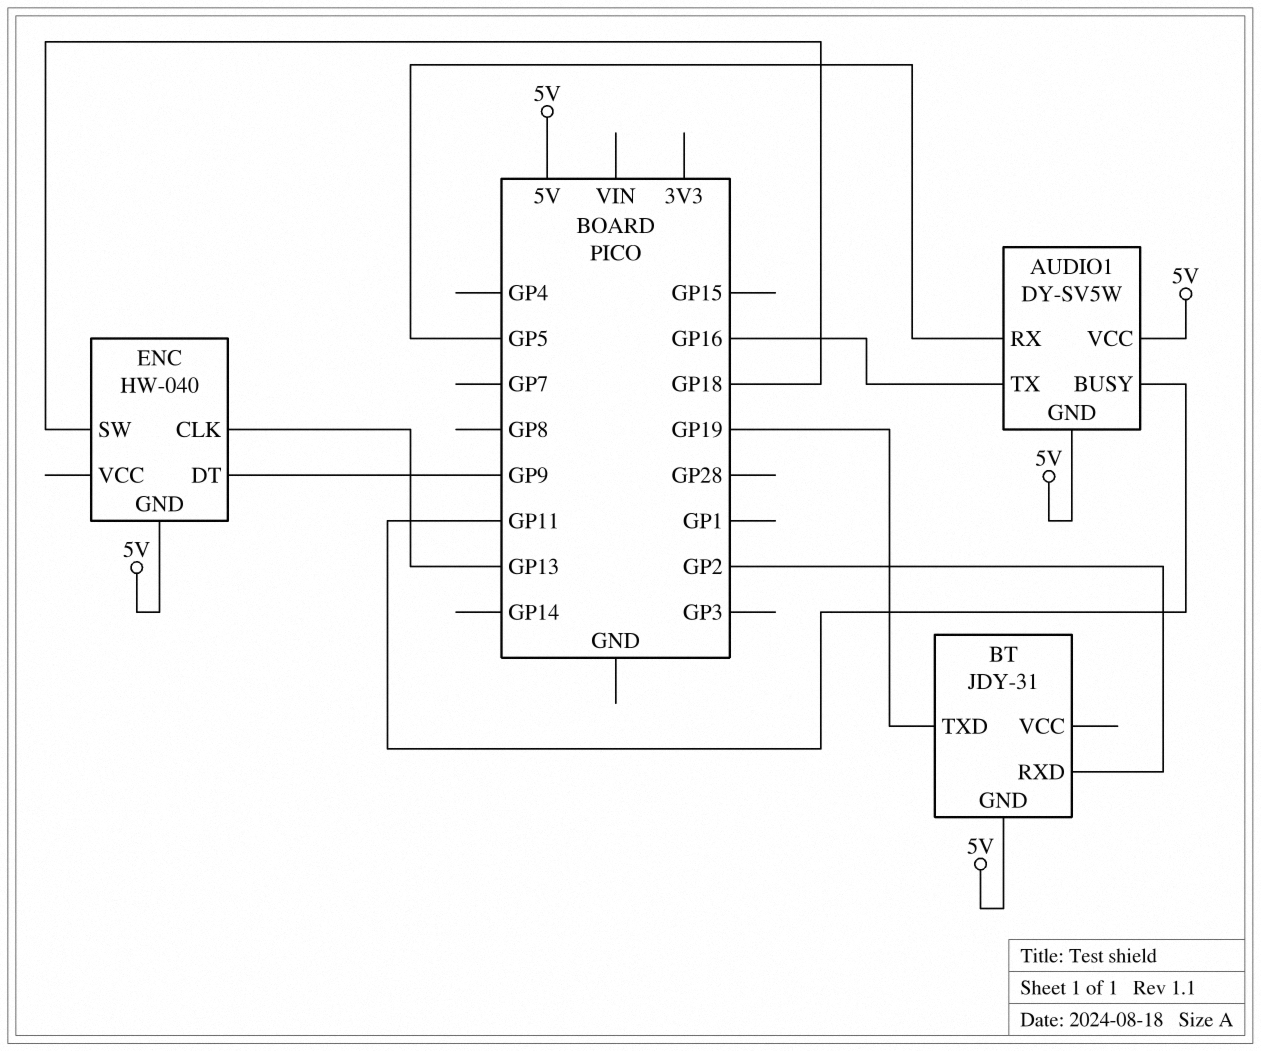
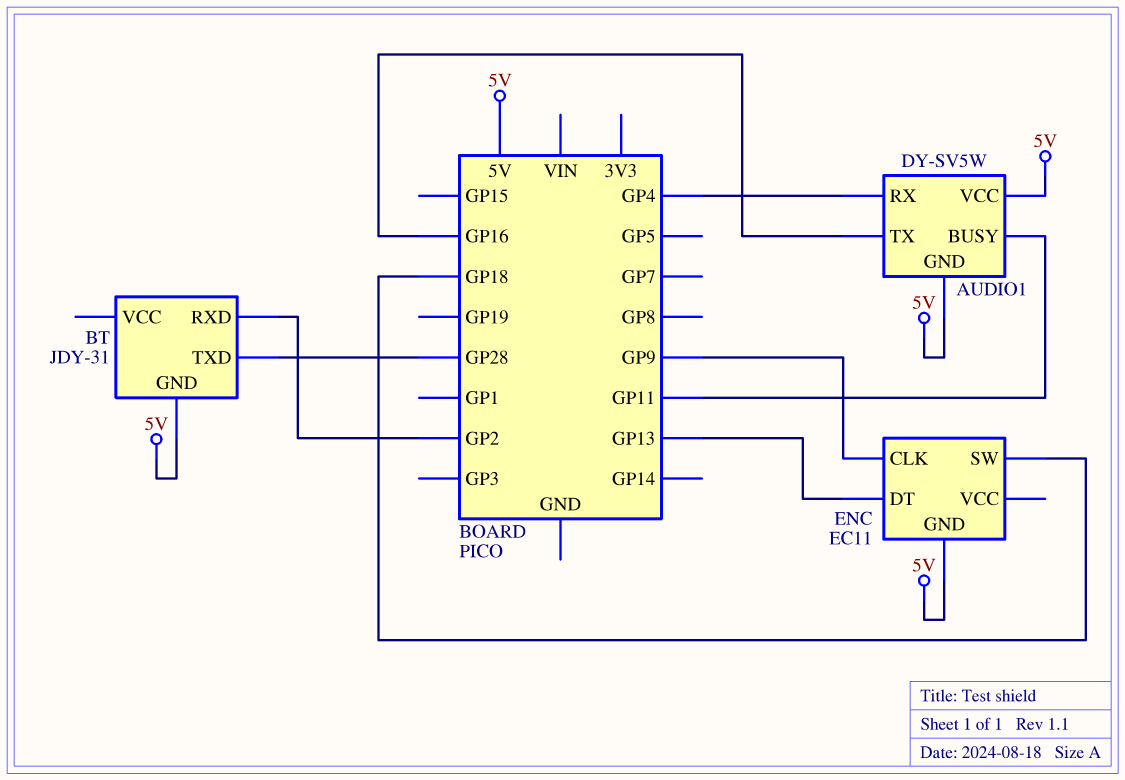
AUDIO1 pin RX: GP5 -> GP4
BT pin TXD: GP19 -> GP28
ENC: HW-040 -> EC11
ENC pin CLK: GP13 -> GP9
ENC pin DT: GP9 -> GP13

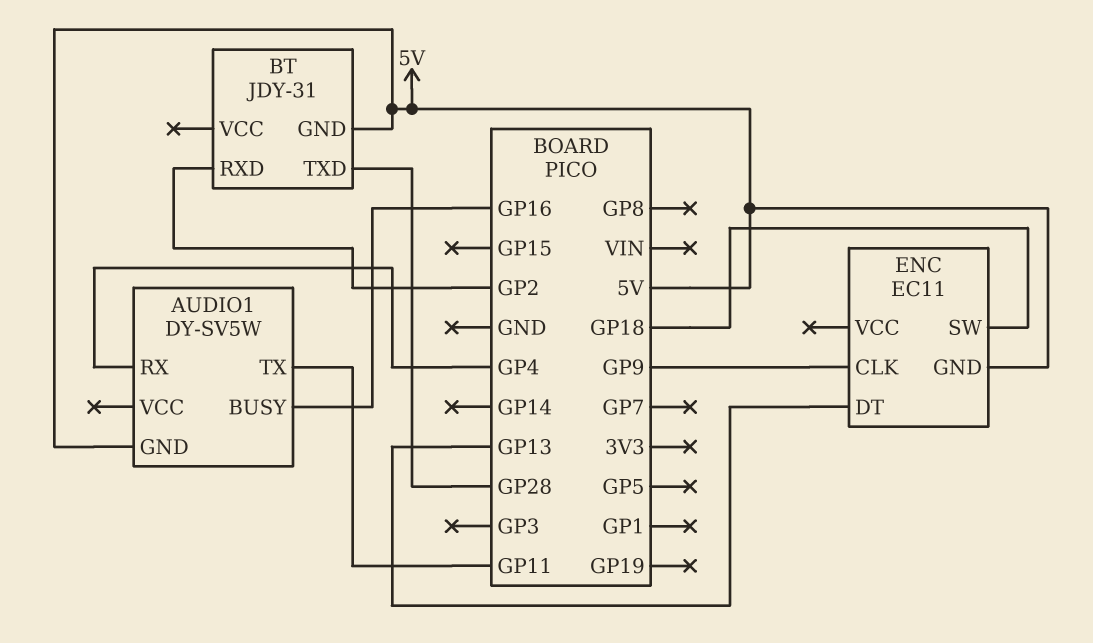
AUDIO1 pin BUSY: GP11 -> GP16
AUDIO1 pin TX: GP16 -> GP11
AUDIO1 pin VCC: 5V -> none

